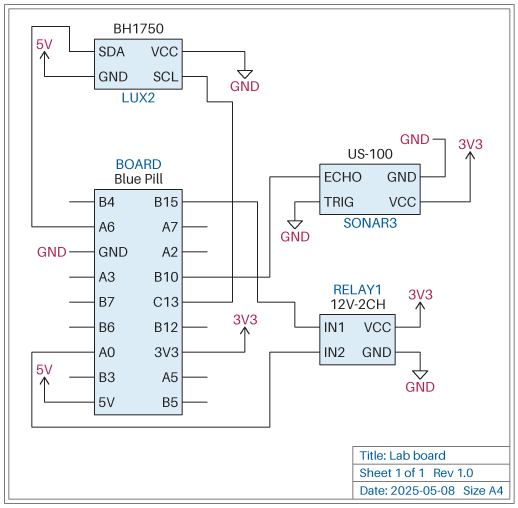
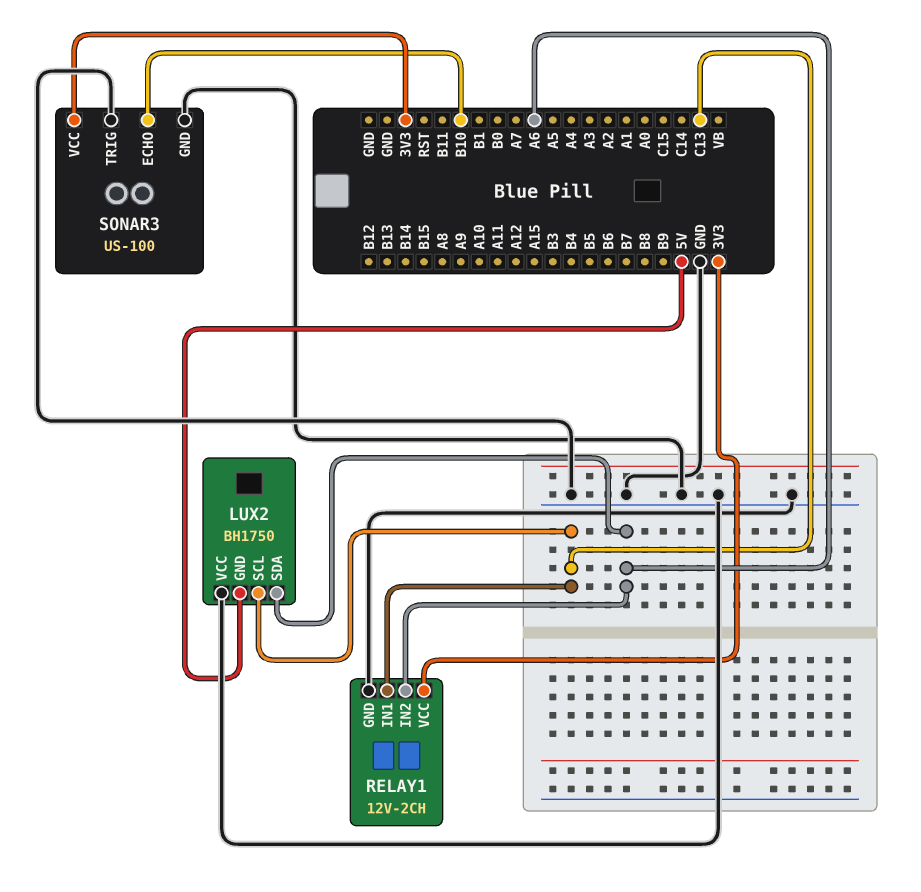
RELAY1 pin IN1: B15 -> C13
RELAY1 pin IN2: A0 -> A6

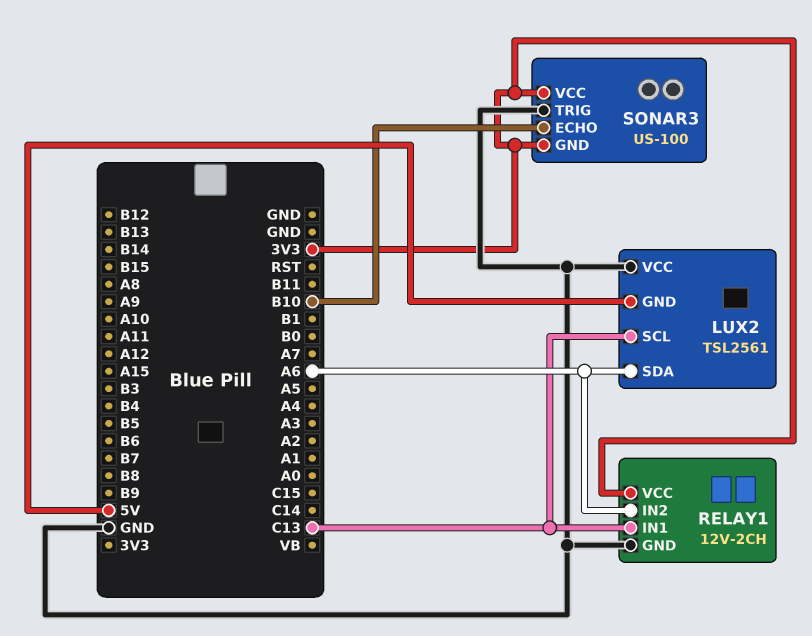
LUX2: BH1750 -> TSL2561
SONAR3 pin GND: GND -> 3V3

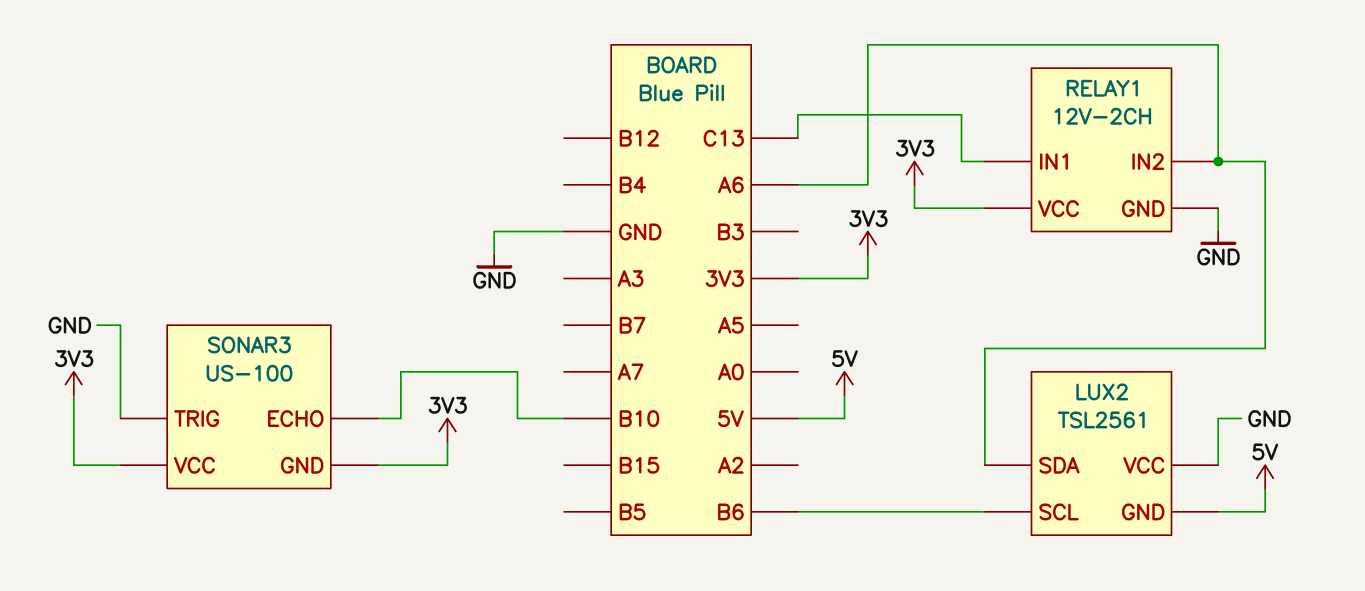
LUX2 pin SCL: C13 -> B6

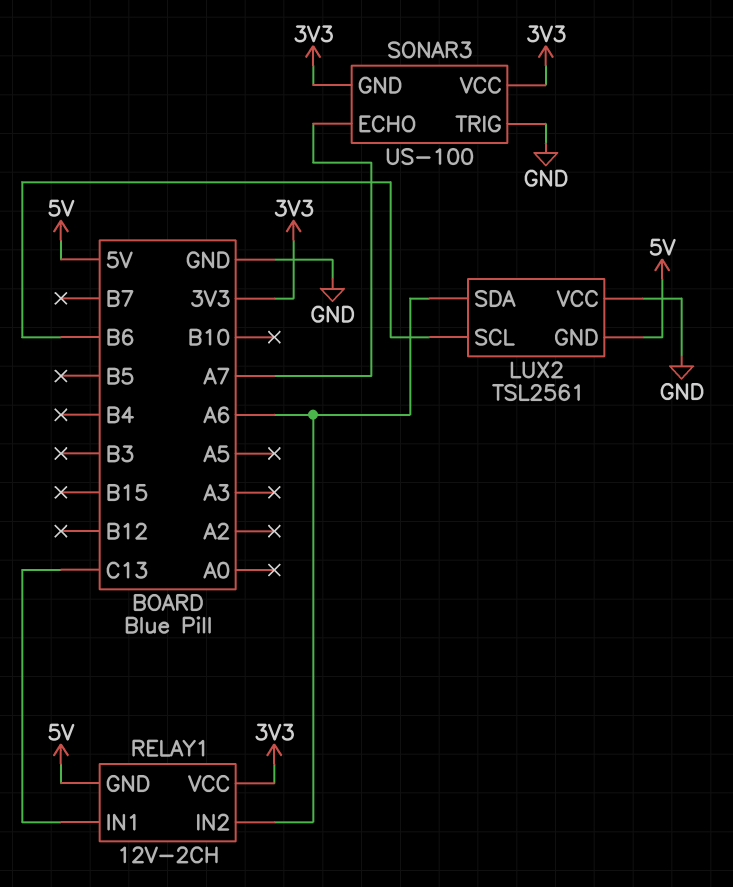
RELAY1 pin GND: GND -> 5V
SONAR3 pin ECHO: B10 -> A7

